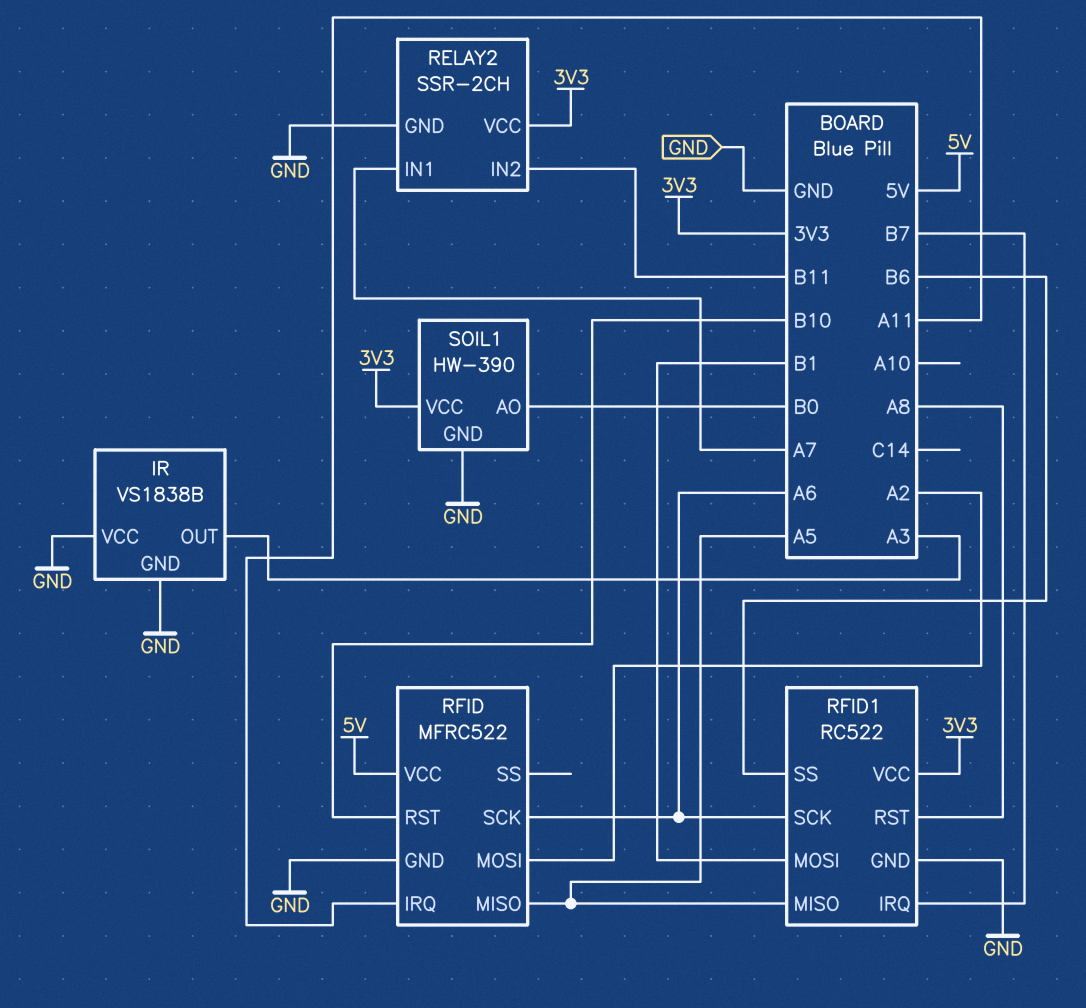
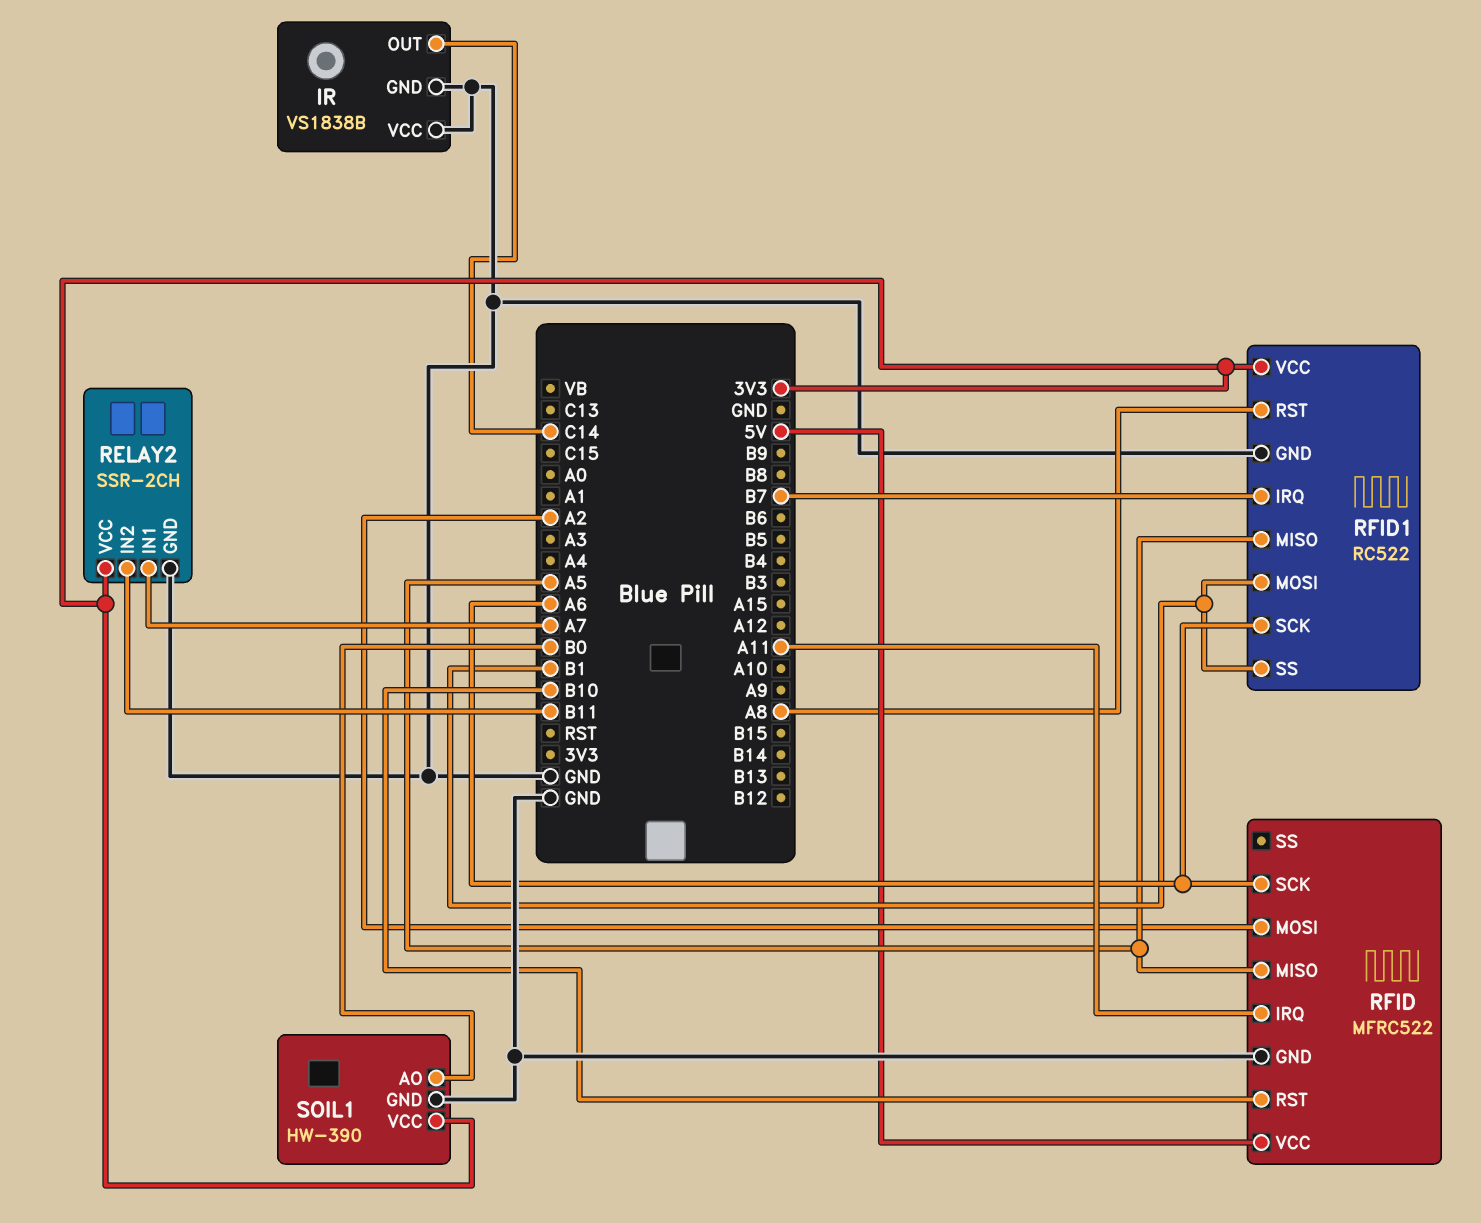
IR pin OUT: A3 -> C14
RFID1 pin SS: B6 -> B1

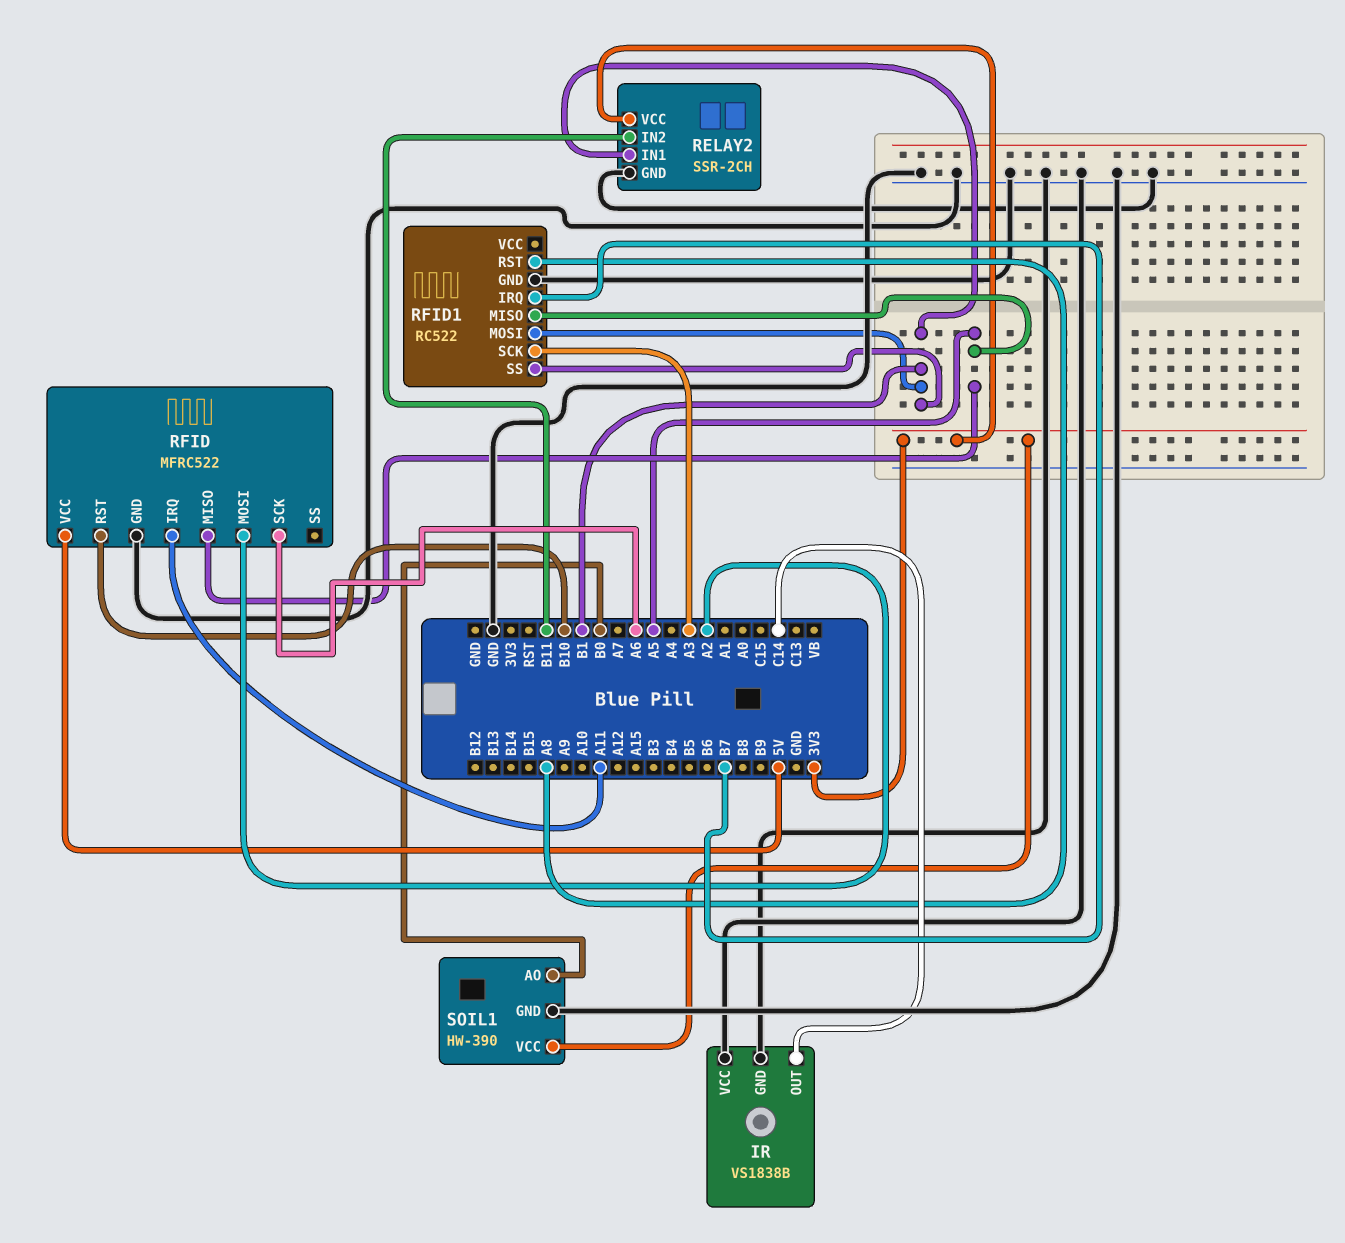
RELAY2 pin IN1: A7 -> B1
RFID1 pin SCK: A6 -> A3
RFID1 pin VCC: 3V3 -> none

